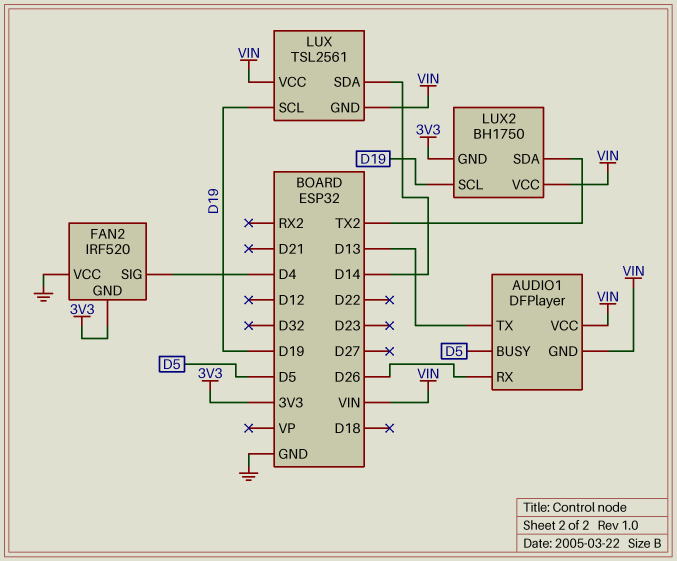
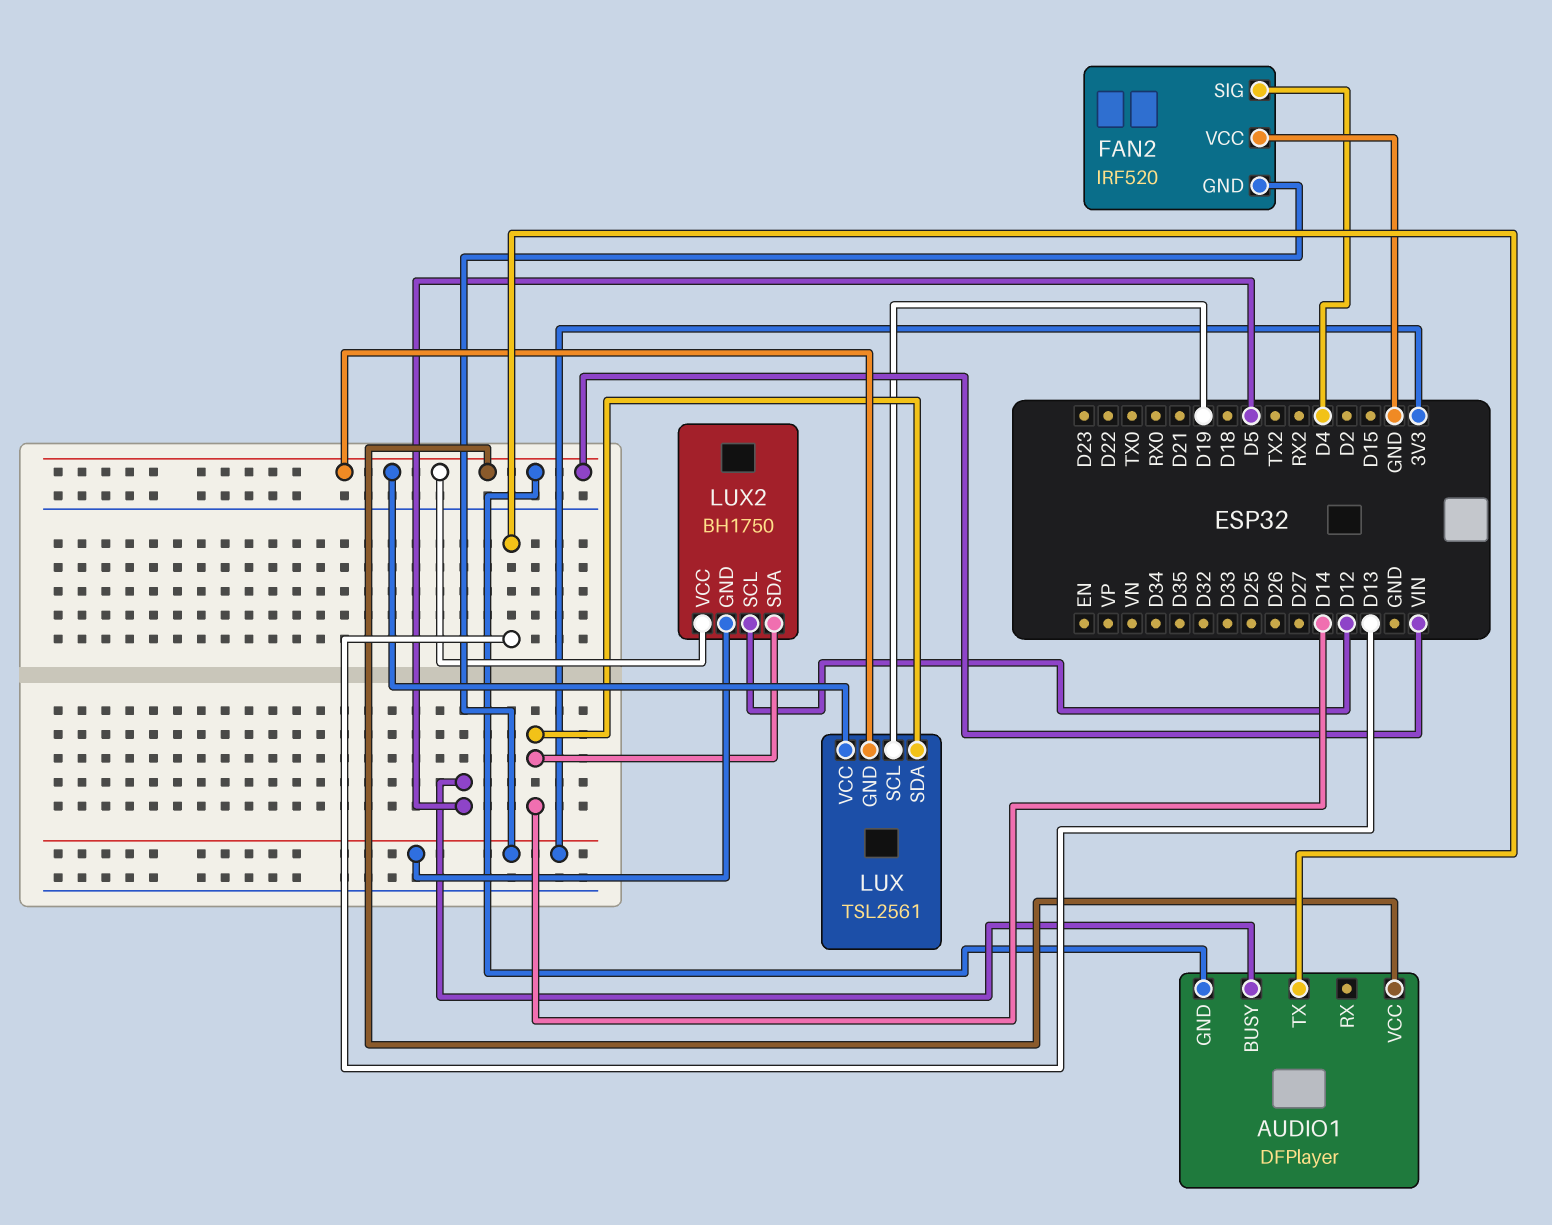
AUDIO1 pin RX: D26 -> none
LUX2 pin SCL: D19 -> D12
LUX2 pin SDA: TX2 -> D14

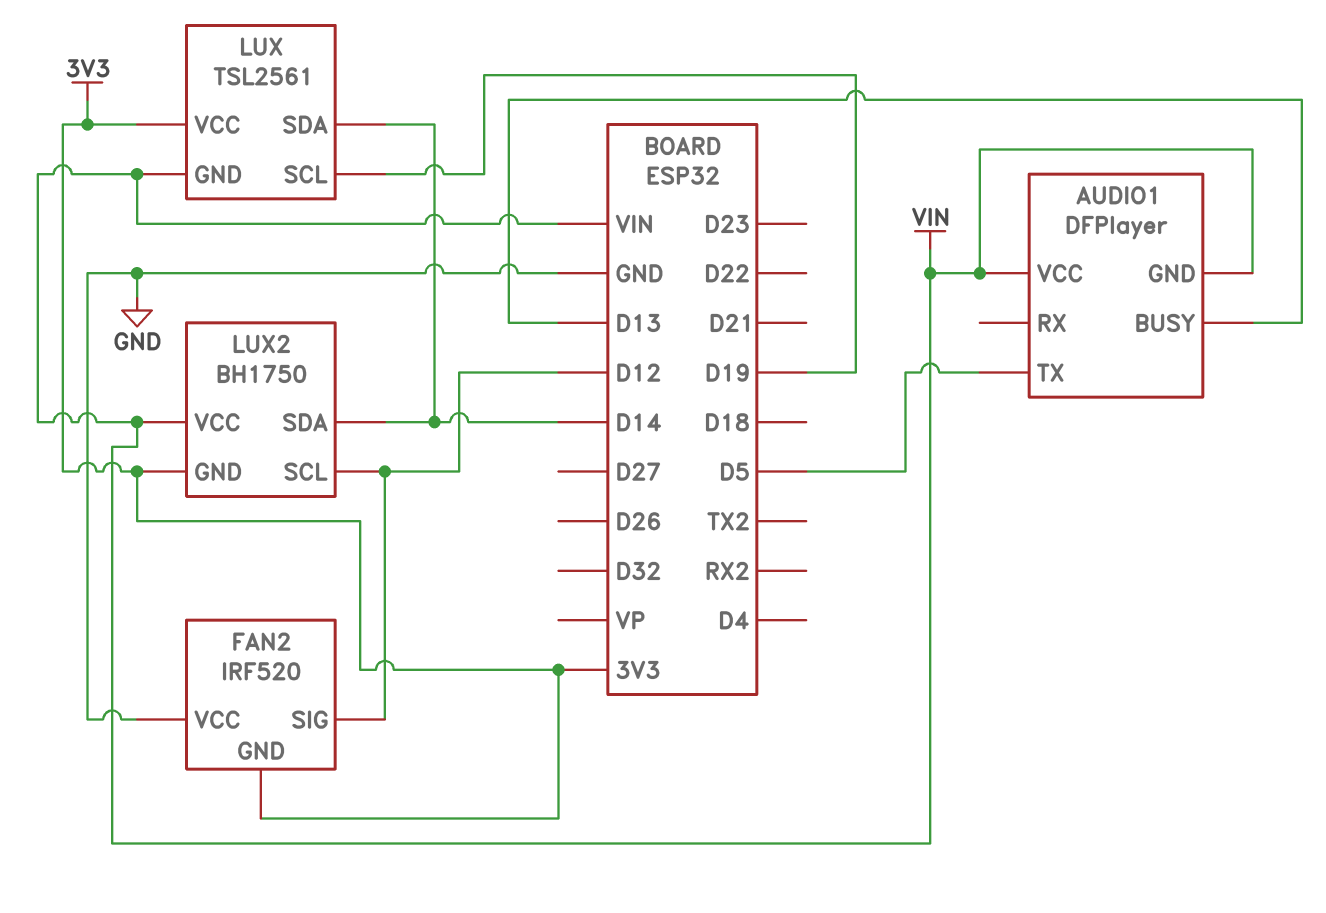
AUDIO1 pin BUSY: D5 -> D13
AUDIO1 pin TX: D13 -> D5
FAN2 pin SIG: D4 -> D12
LUX pin VCC: VIN -> 3V3

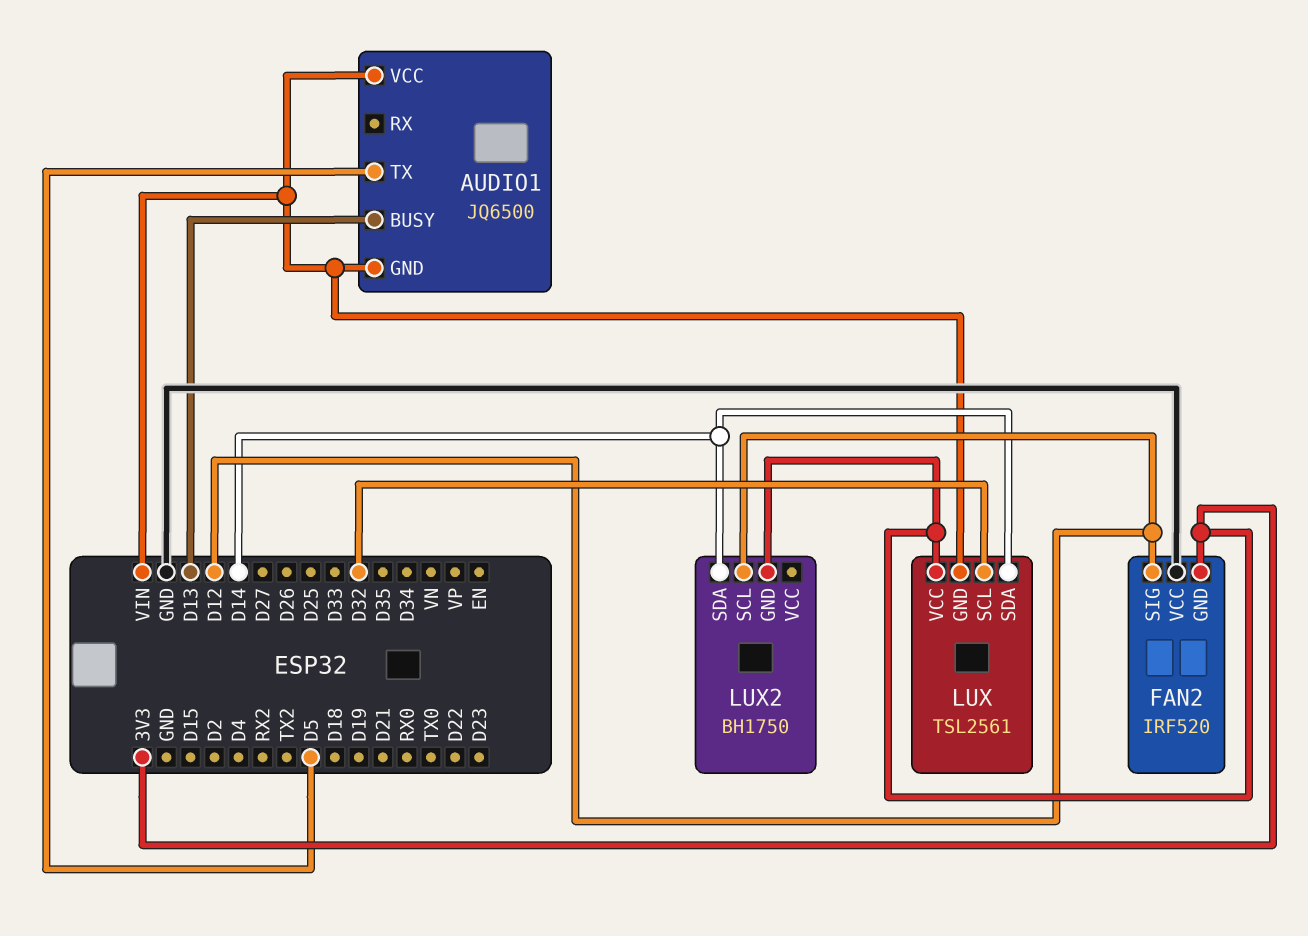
AUDIO1: DFPlayer -> JQ6500
LUX pin SCL: D19 -> D32
LUX2 pin VCC: VIN -> none

